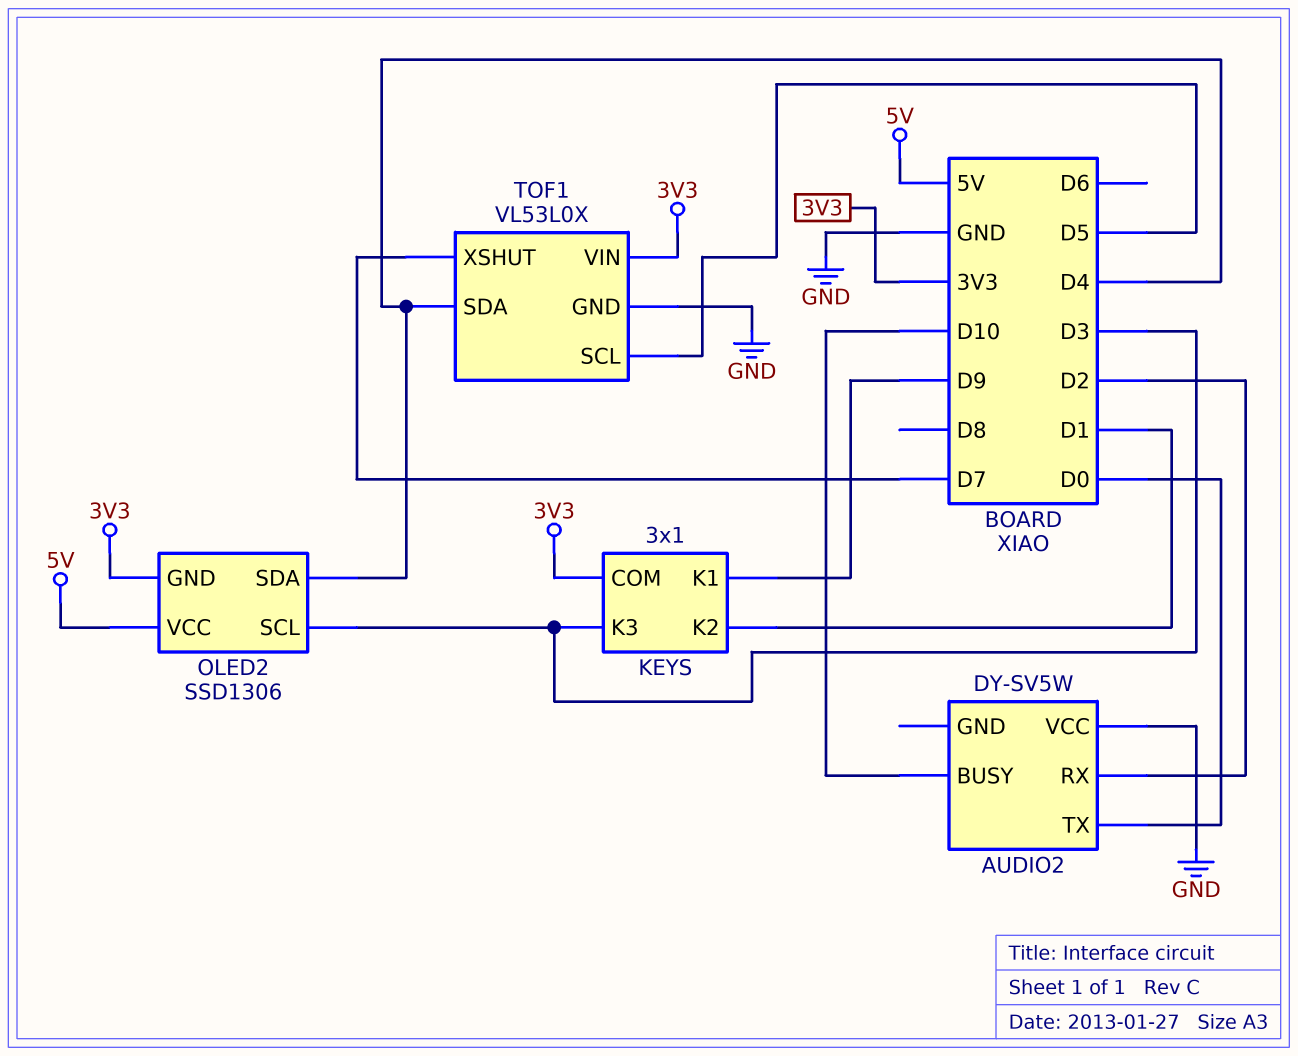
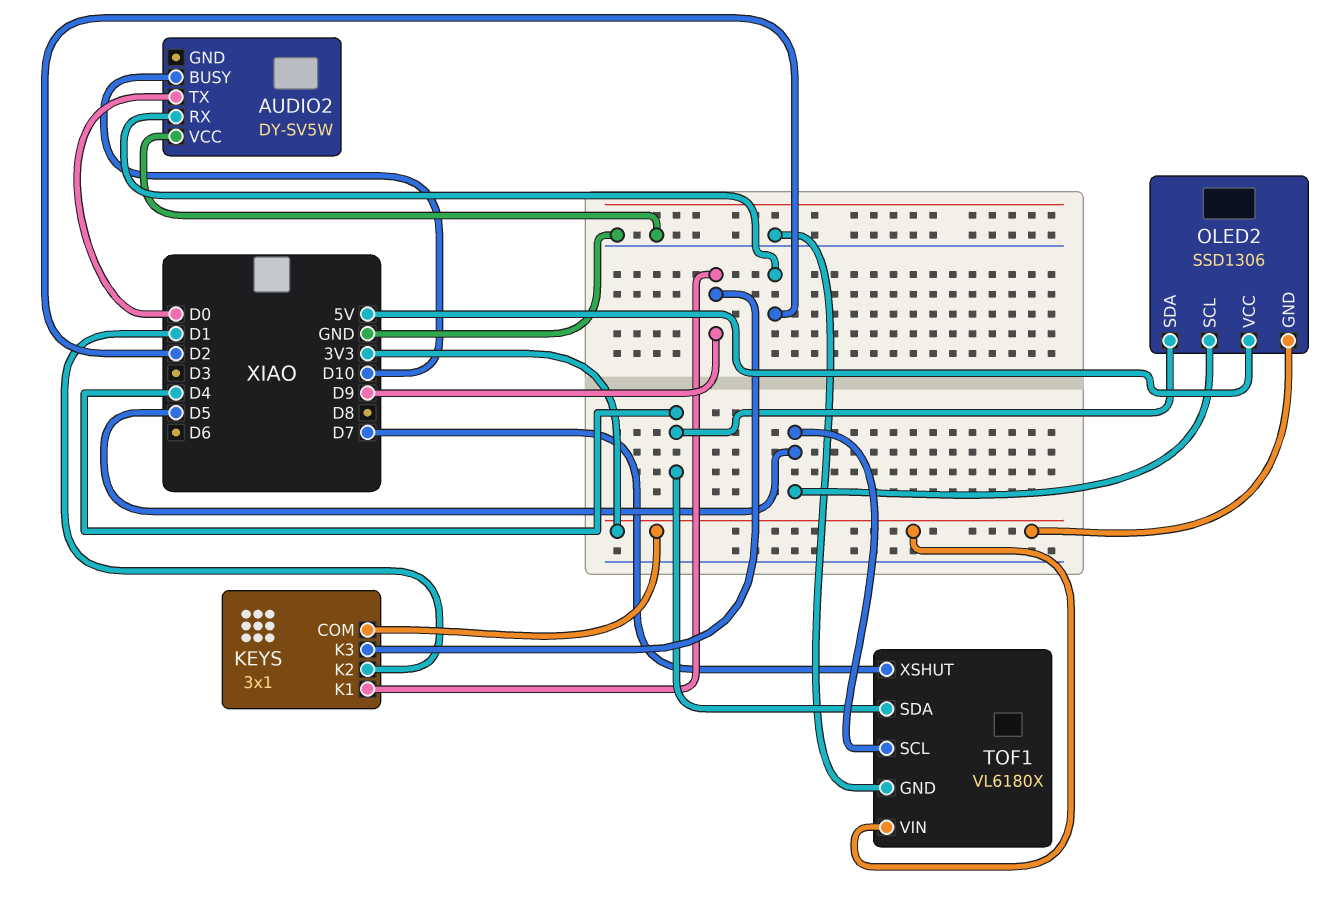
KEYS pin K3: D3 -> D9
OLED2 pin SCL: D3 -> D5
TOF1: VL53L0X -> VL6180X

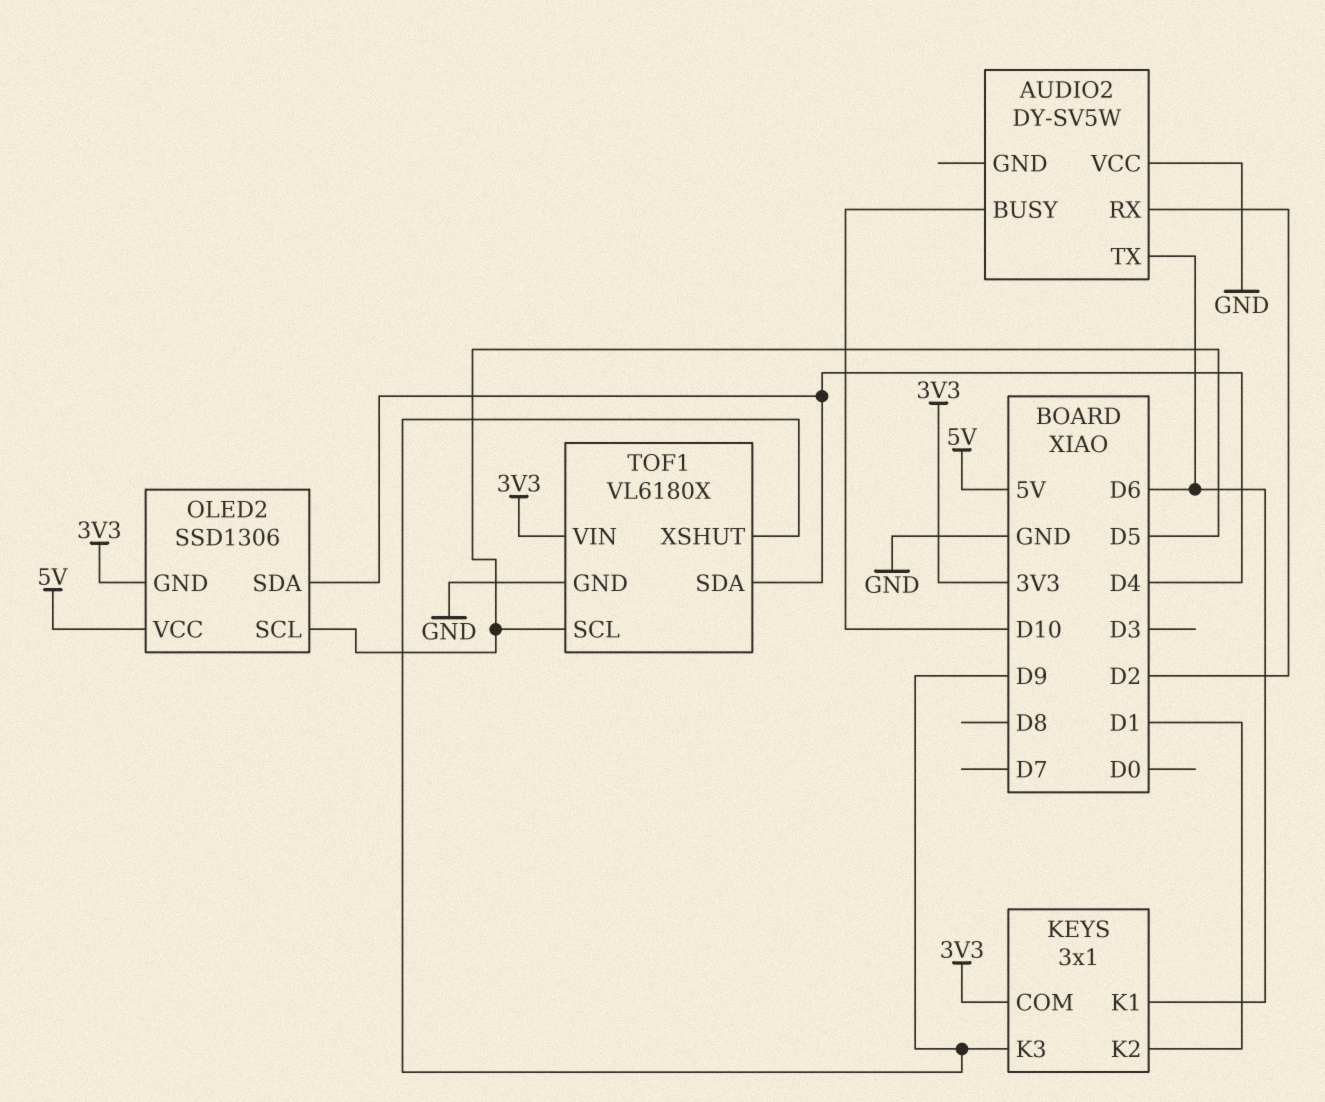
AUDIO2 pin TX: D0 -> D6
KEYS pin K1: D9 -> D6
TOF1 pin XSHUT: D7 -> D9

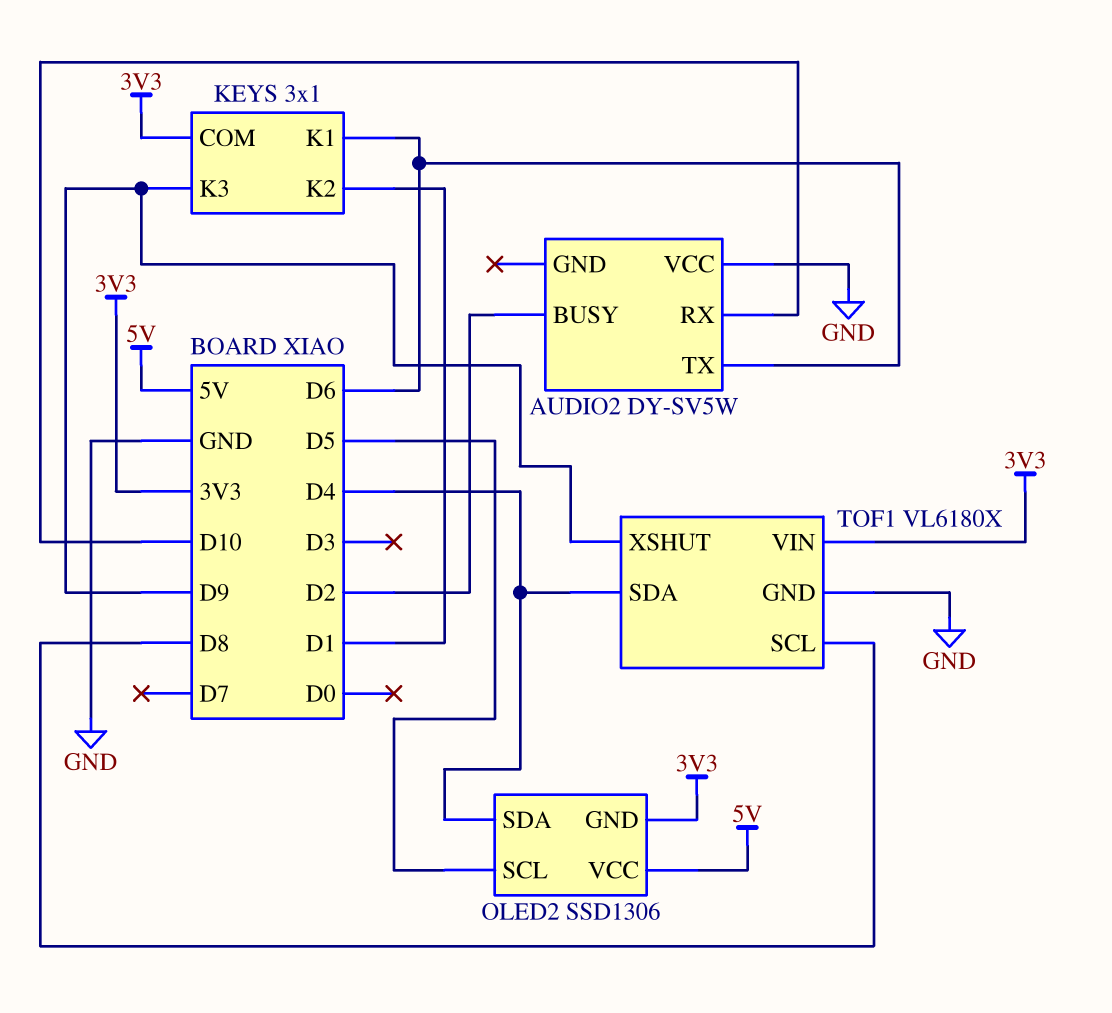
AUDIO2 pin BUSY: D10 -> D2
AUDIO2 pin RX: D2 -> D10
TOF1 pin SCL: D5 -> D8

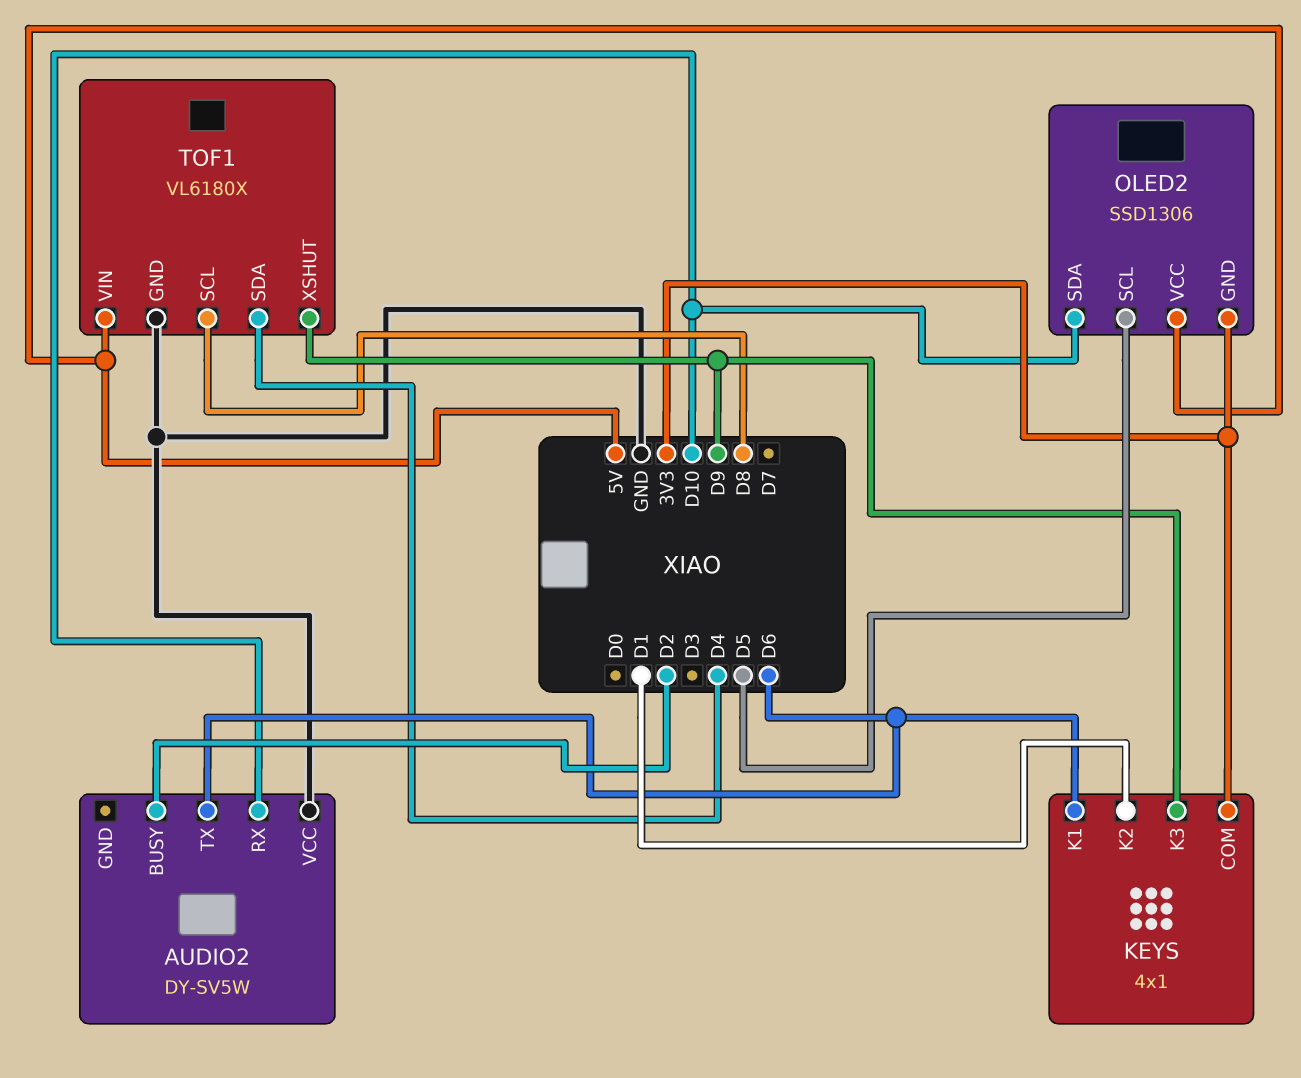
KEYS: 3x1 -> 4x1
OLED2 pin SDA: D4 -> D10
TOF1 pin VIN: 3V3 -> 5V

